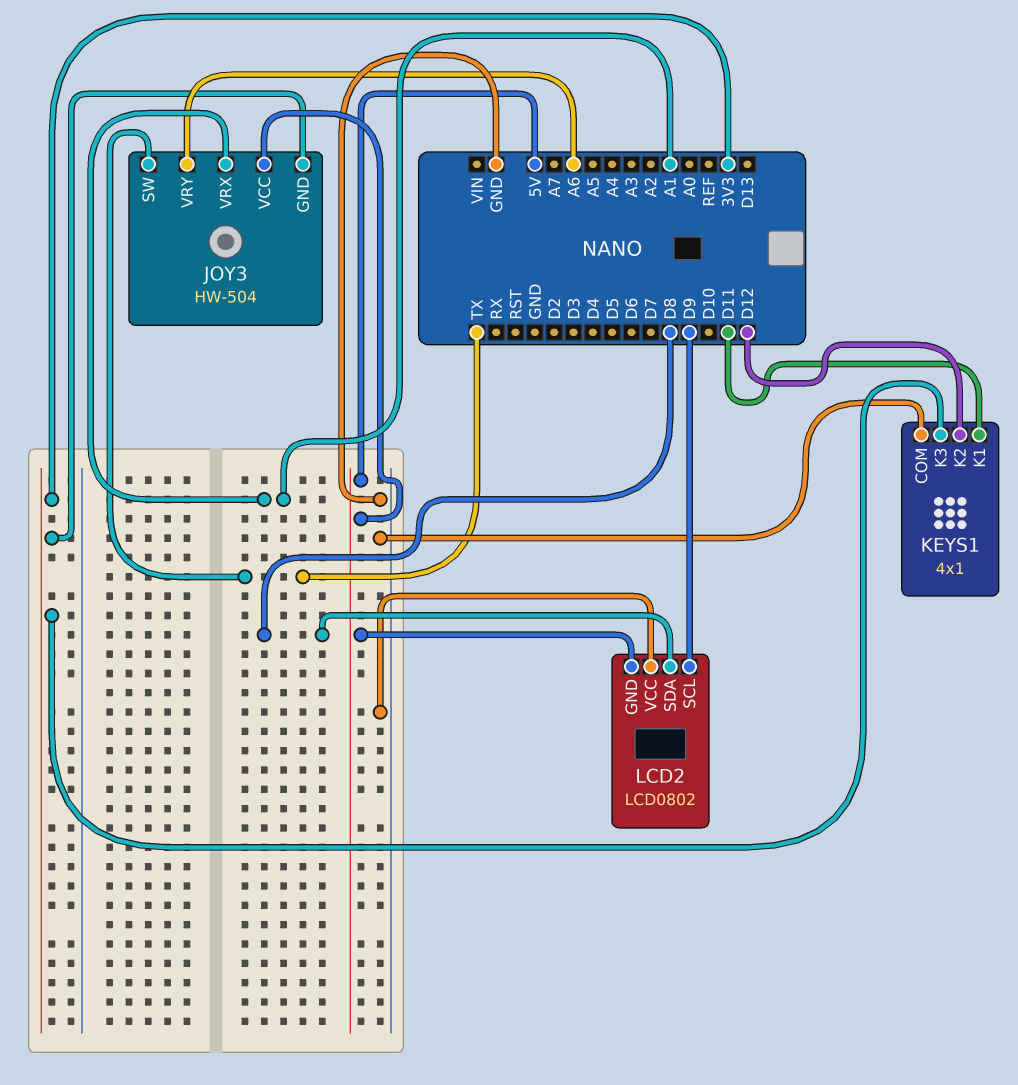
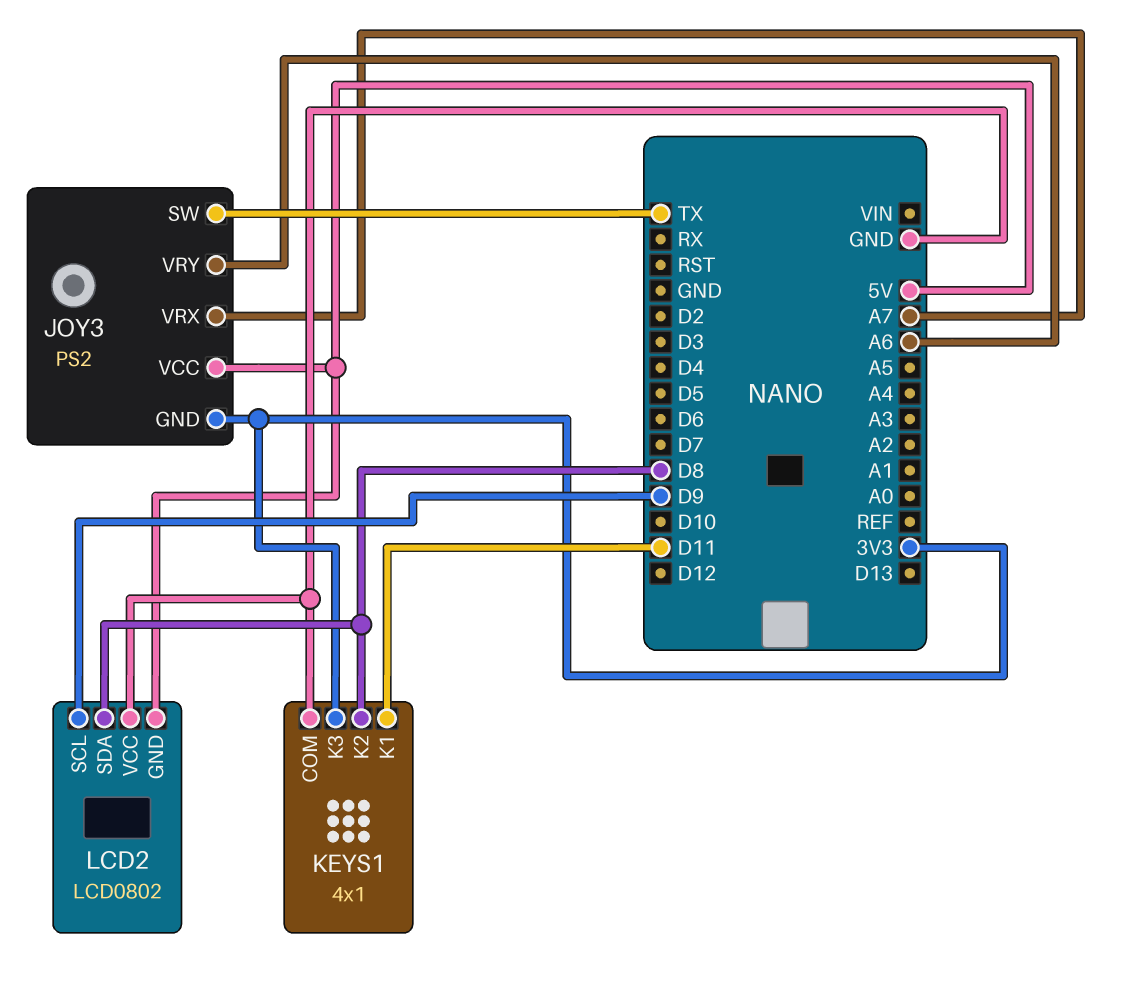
JOY3: HW-504 -> PS2
JOY3 pin VRX: A1 -> A7
KEYS1 pin K2: D12 -> D8

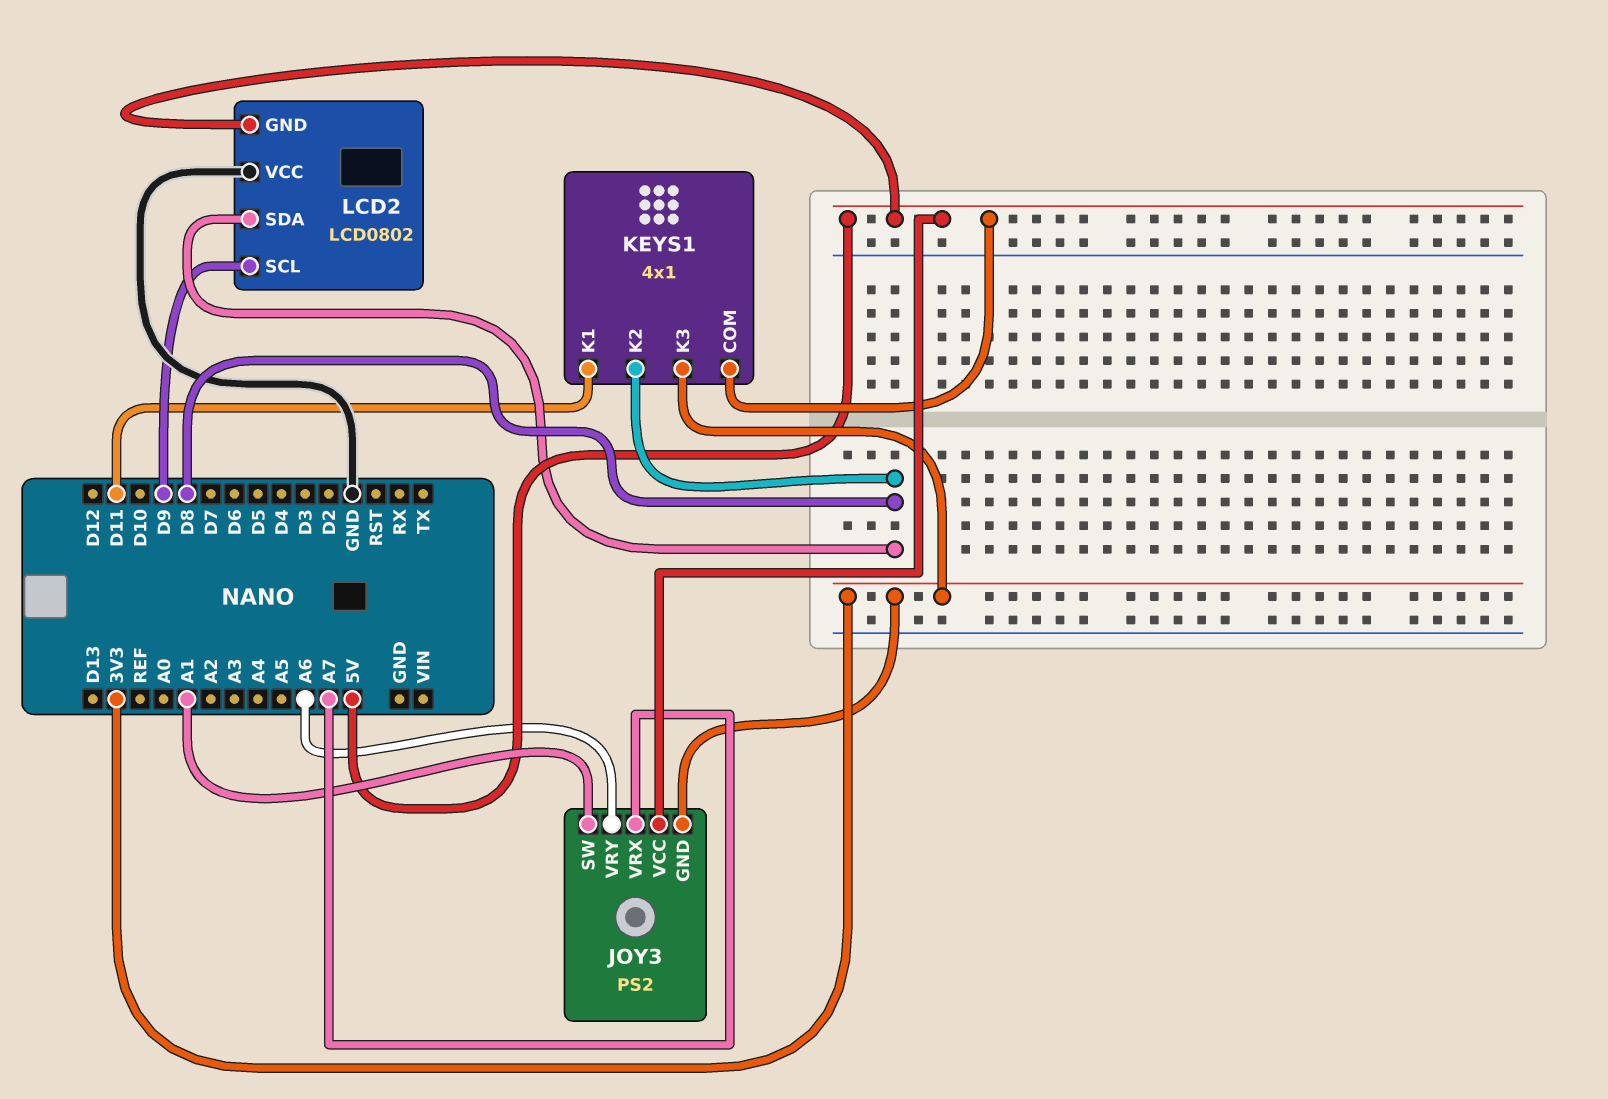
JOY3 pin SW: TX -> A1
KEYS1 pin COM: GND -> 5V

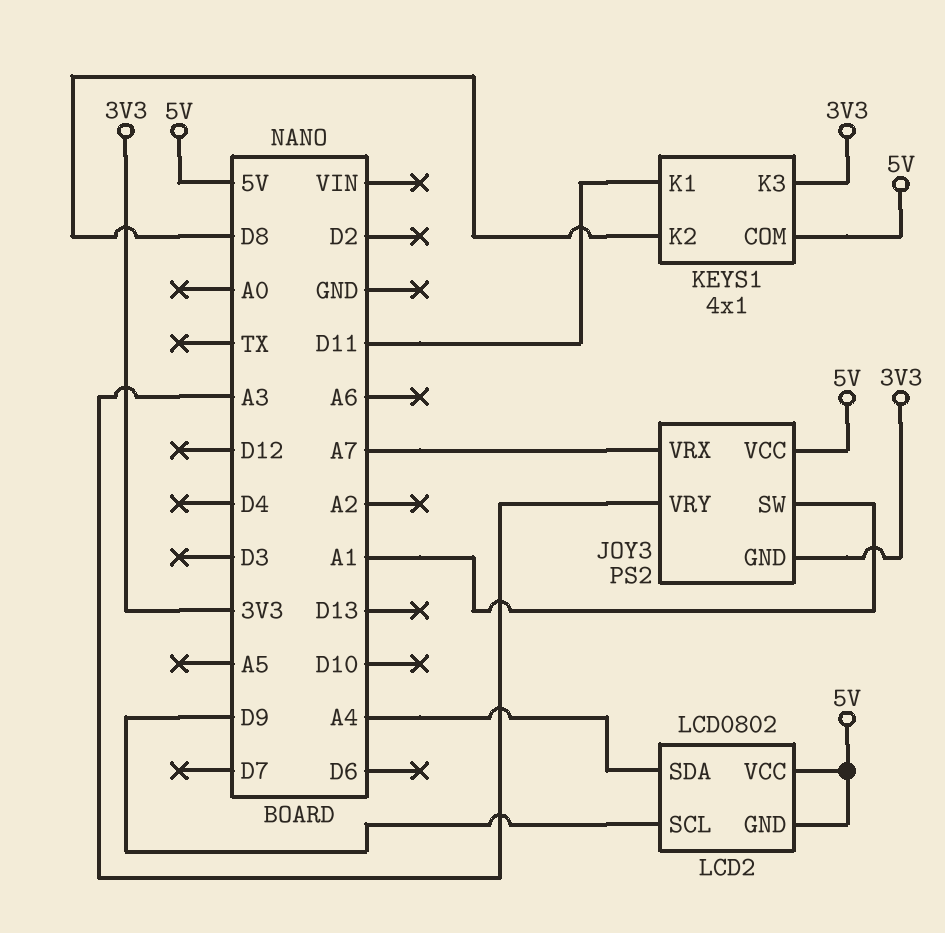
JOY3 pin VRY: A6 -> A3
LCD2 pin SDA: D8 -> A4
LCD2 pin VCC: GND -> 5V

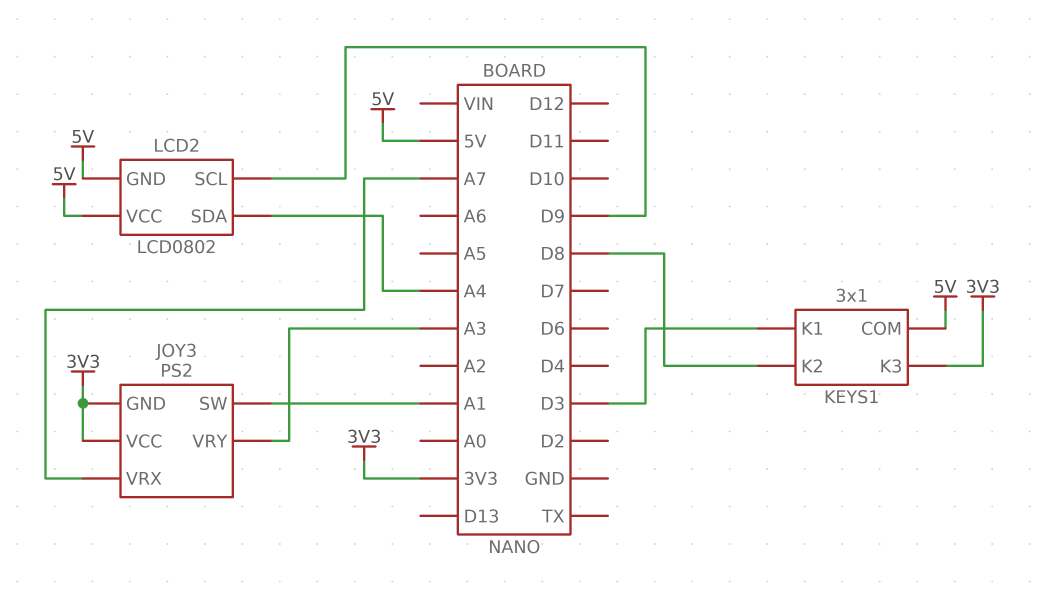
JOY3 pin VCC: 5V -> 3V3
KEYS1: 4x1 -> 3x1
KEYS1 pin K1: D11 -> D3

